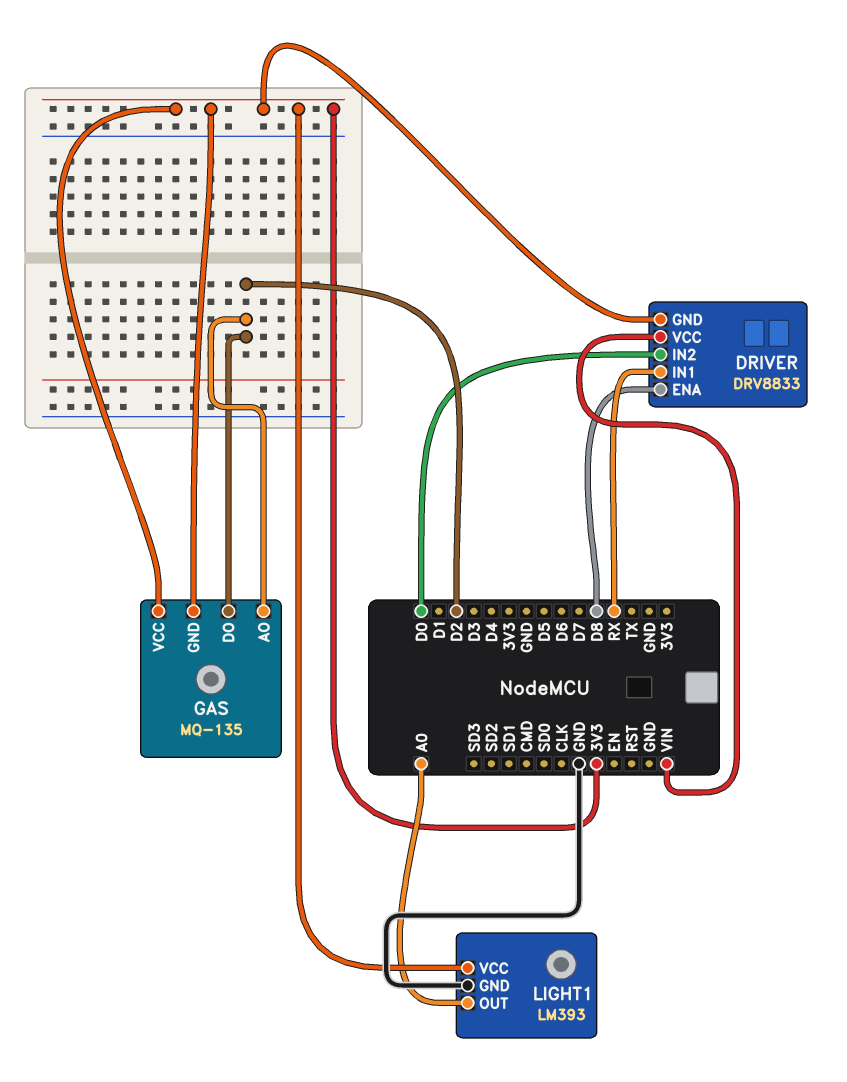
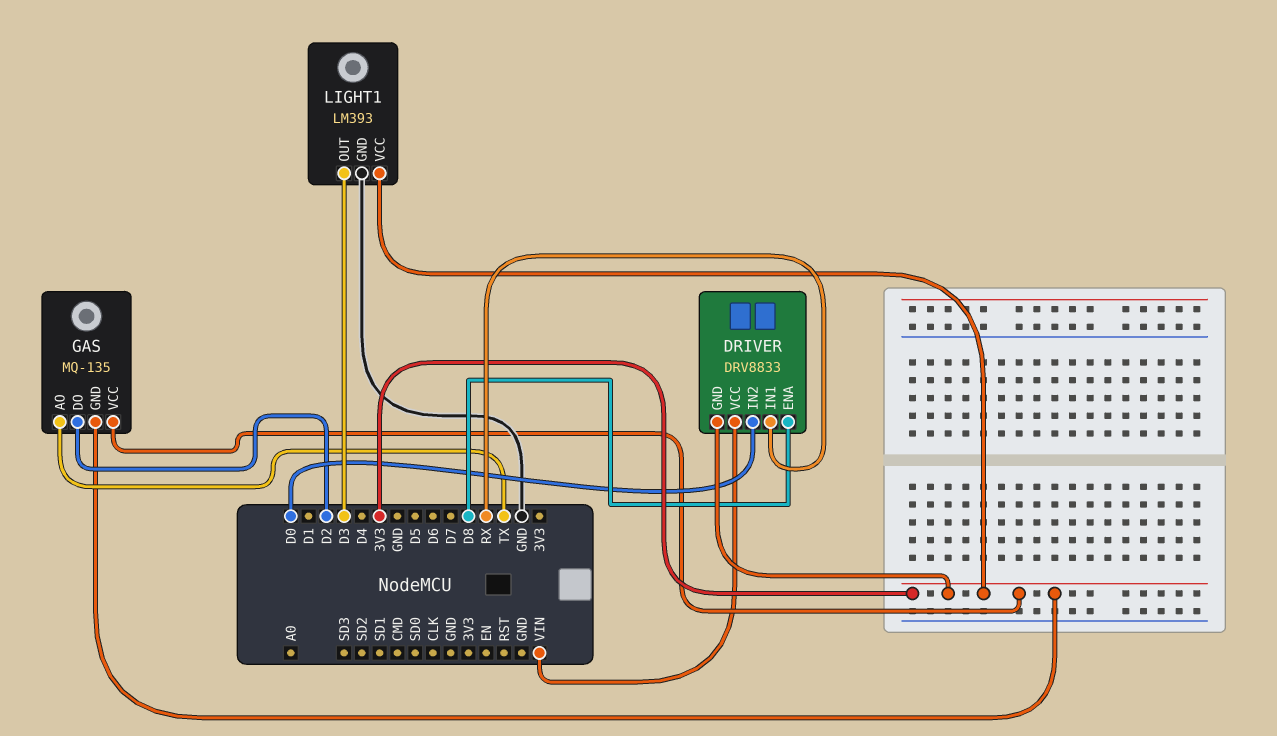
GAS pin AO: D2 -> TX
LIGHT1 pin OUT: A0 -> D3

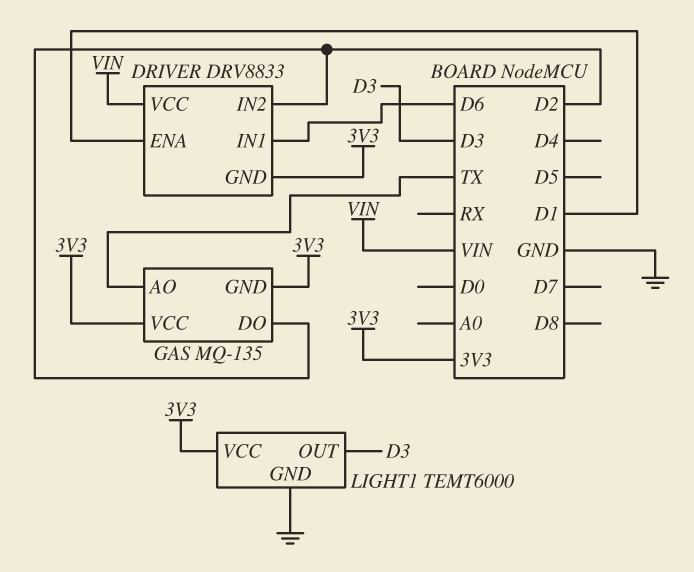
DRIVER pin ENA: D8 -> D1
DRIVER pin IN1: RX -> D6
DRIVER pin IN2: D0 -> D2
LIGHT1: LM393 -> TEMT6000

